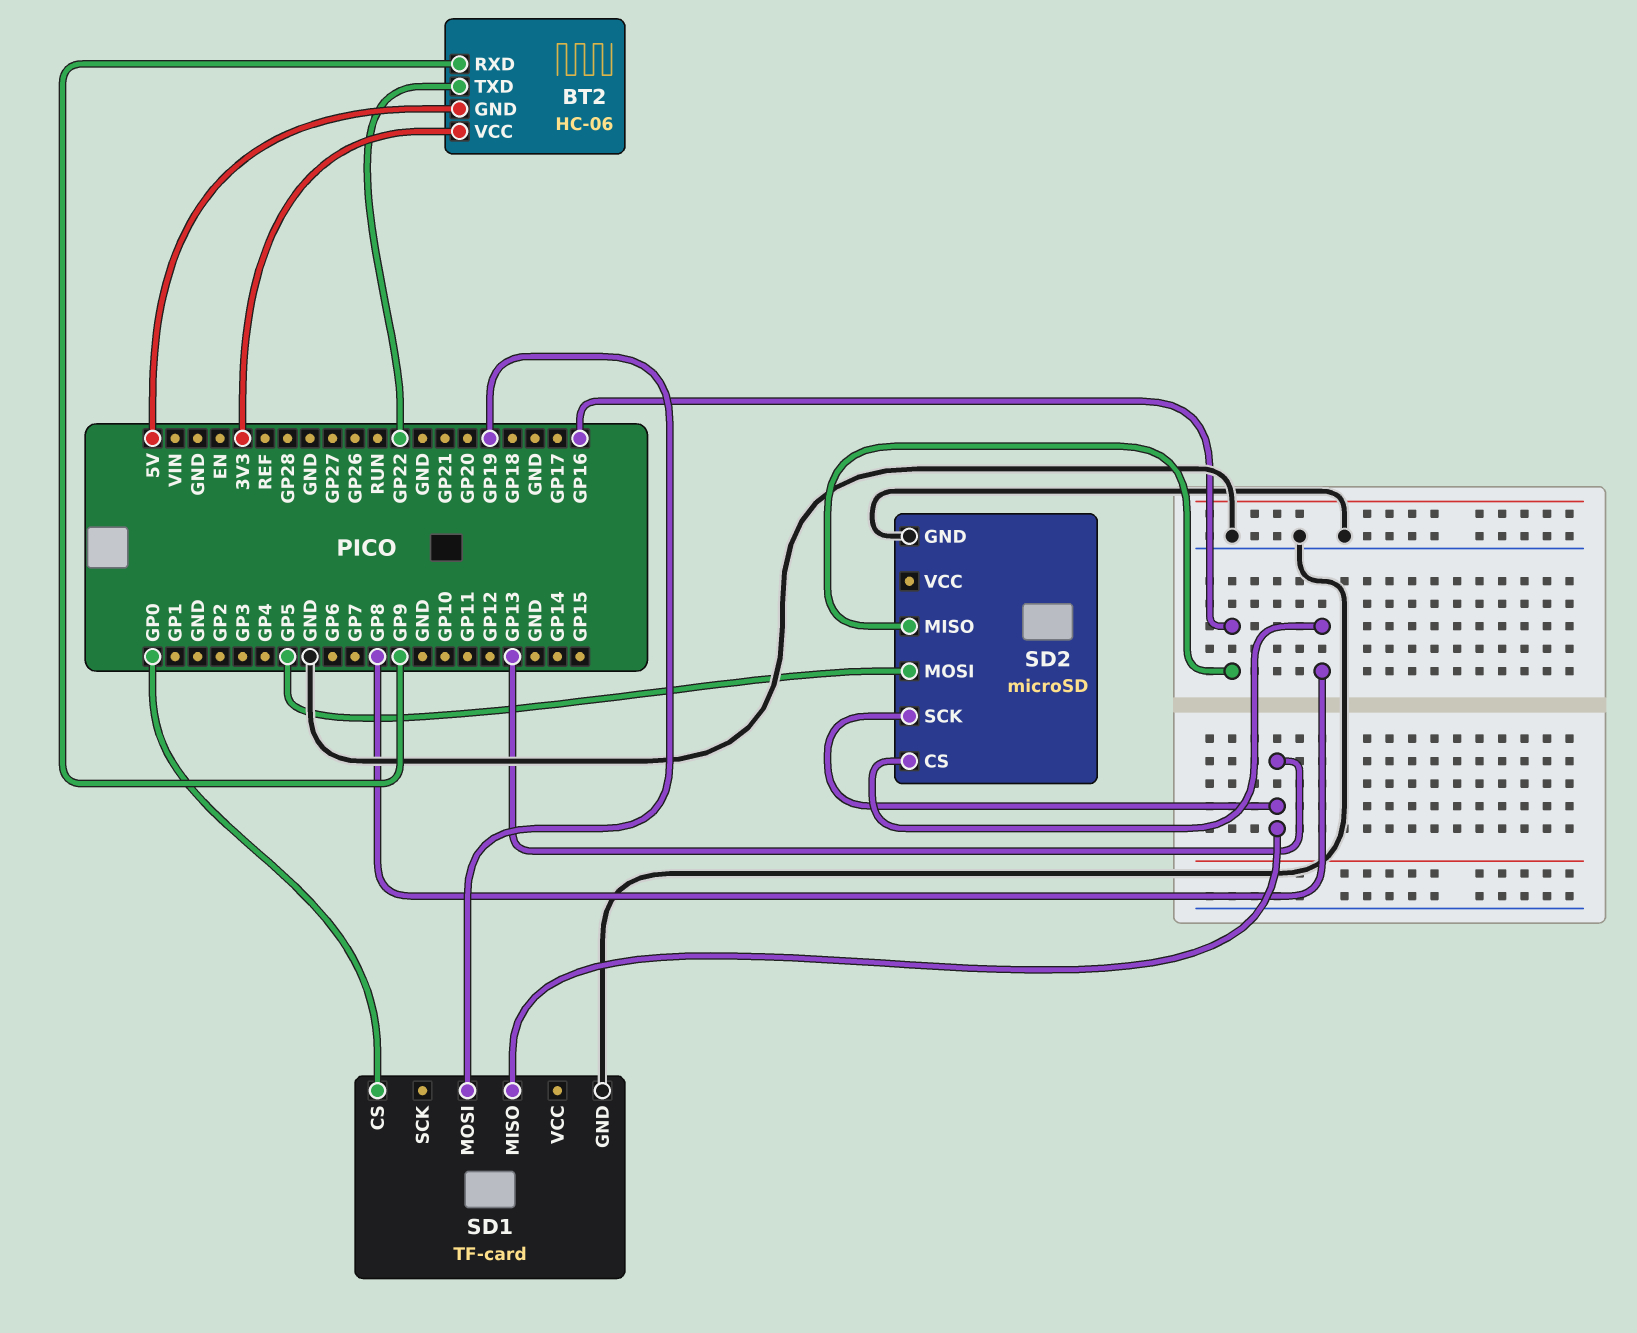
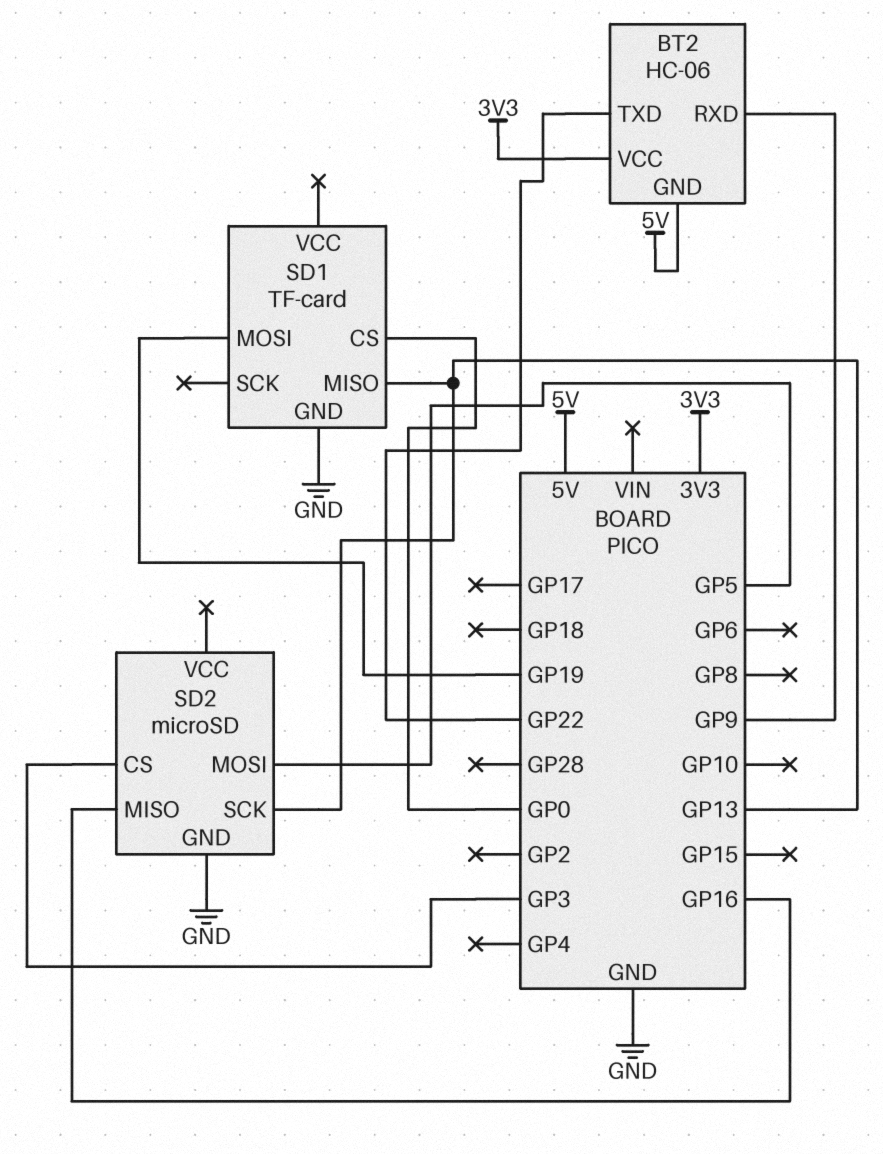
SD2 pin CS: GP8 -> GP3

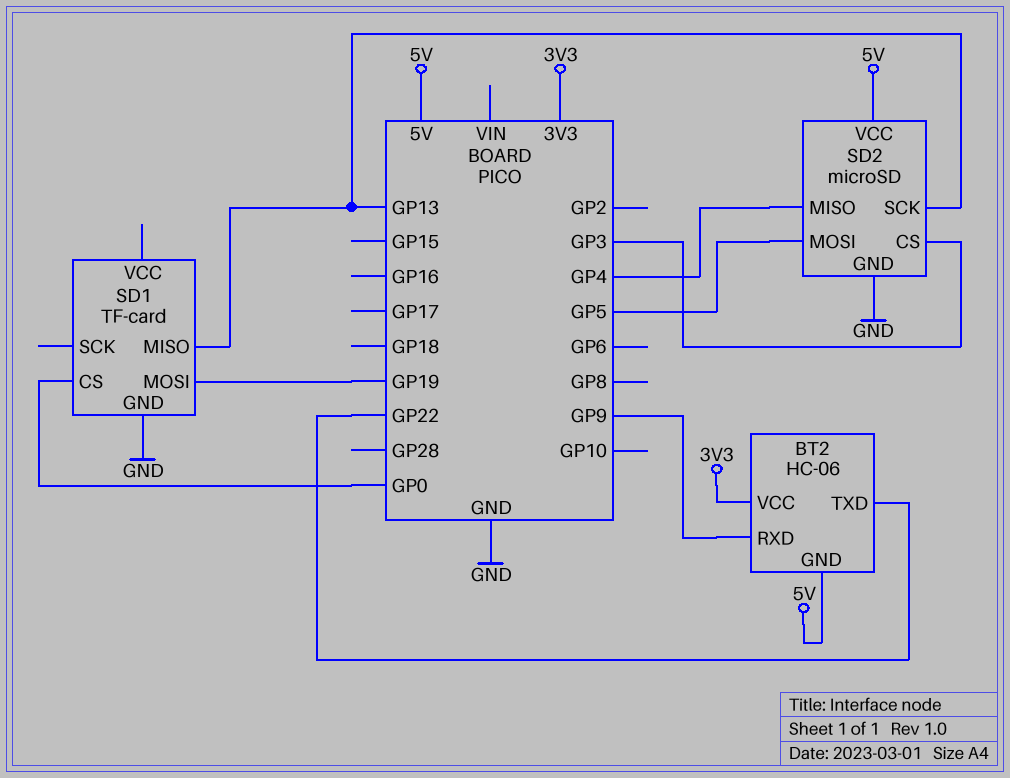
SD2 pin MISO: GP16 -> GP4
SD2 pin VCC: none -> 5V

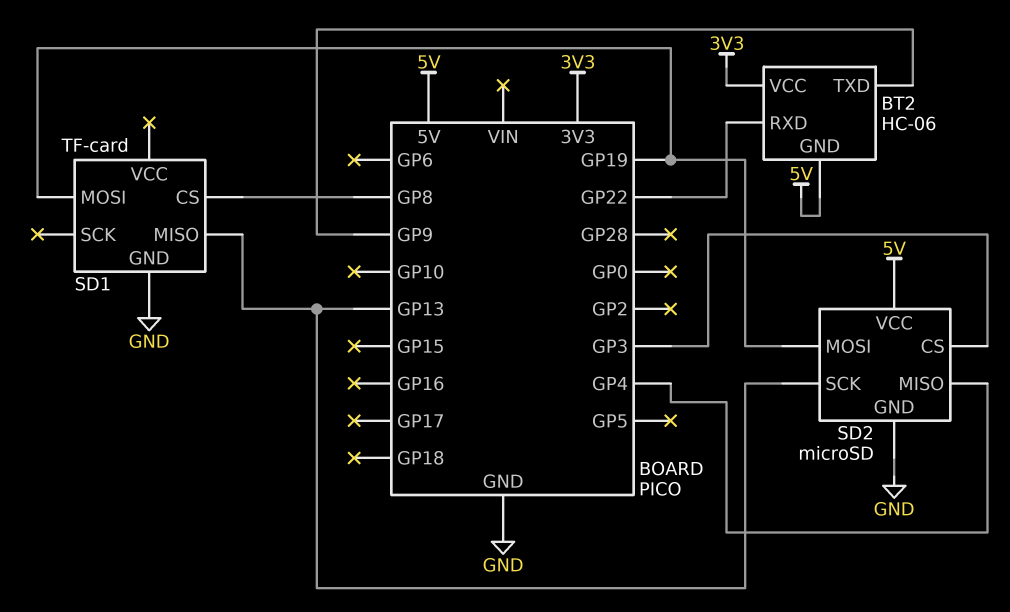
BT2 pin RXD: GP9 -> GP22
BT2 pin TXD: GP22 -> GP9
SD1 pin CS: GP0 -> GP8
SD2 pin MOSI: GP5 -> GP19

